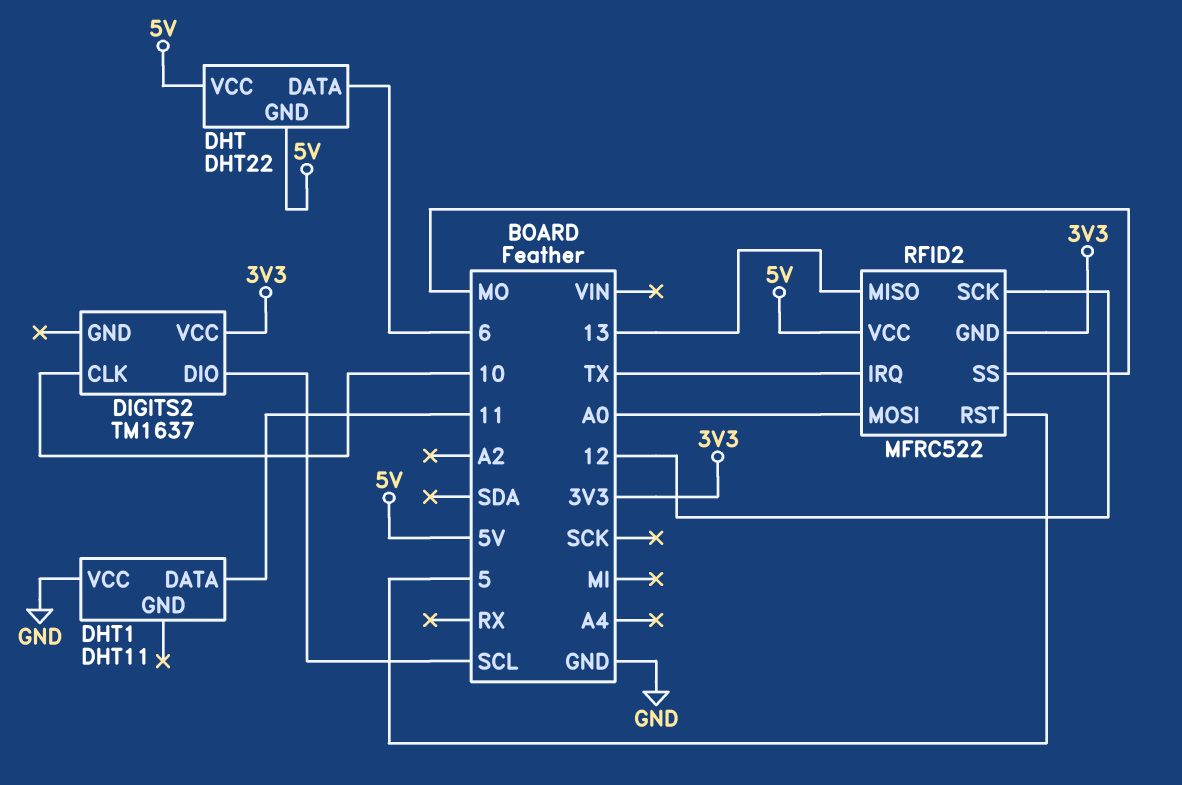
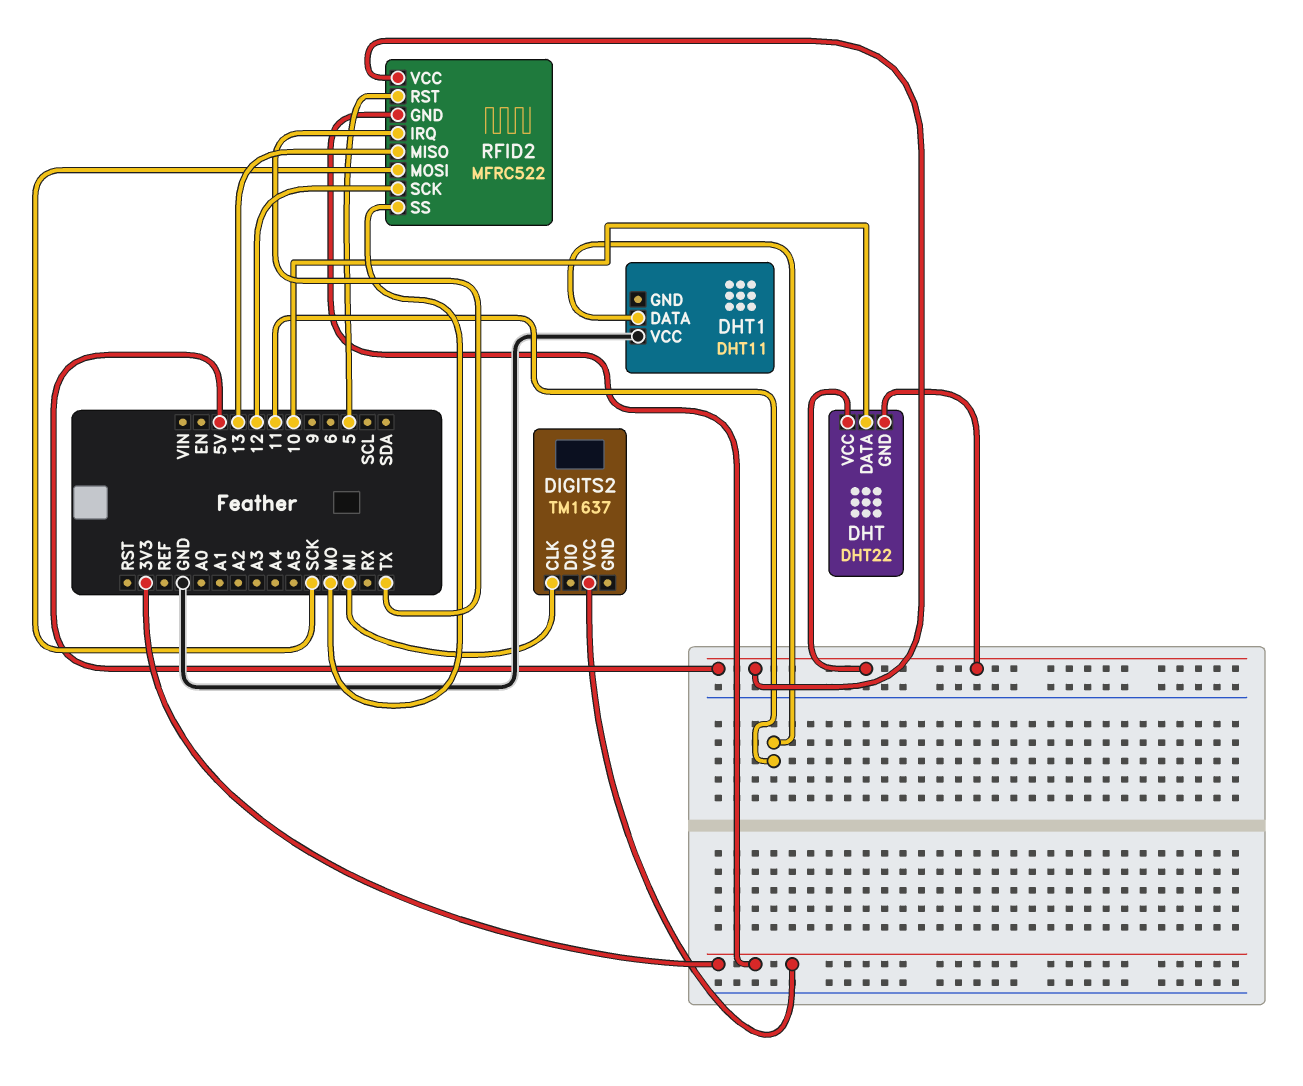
DHT pin DATA: 6 -> 10
DIGITS2 pin CLK: 10 -> MI
DIGITS2 pin DIO: SCL -> none
RFID2 pin MOSI: A0 -> SCK

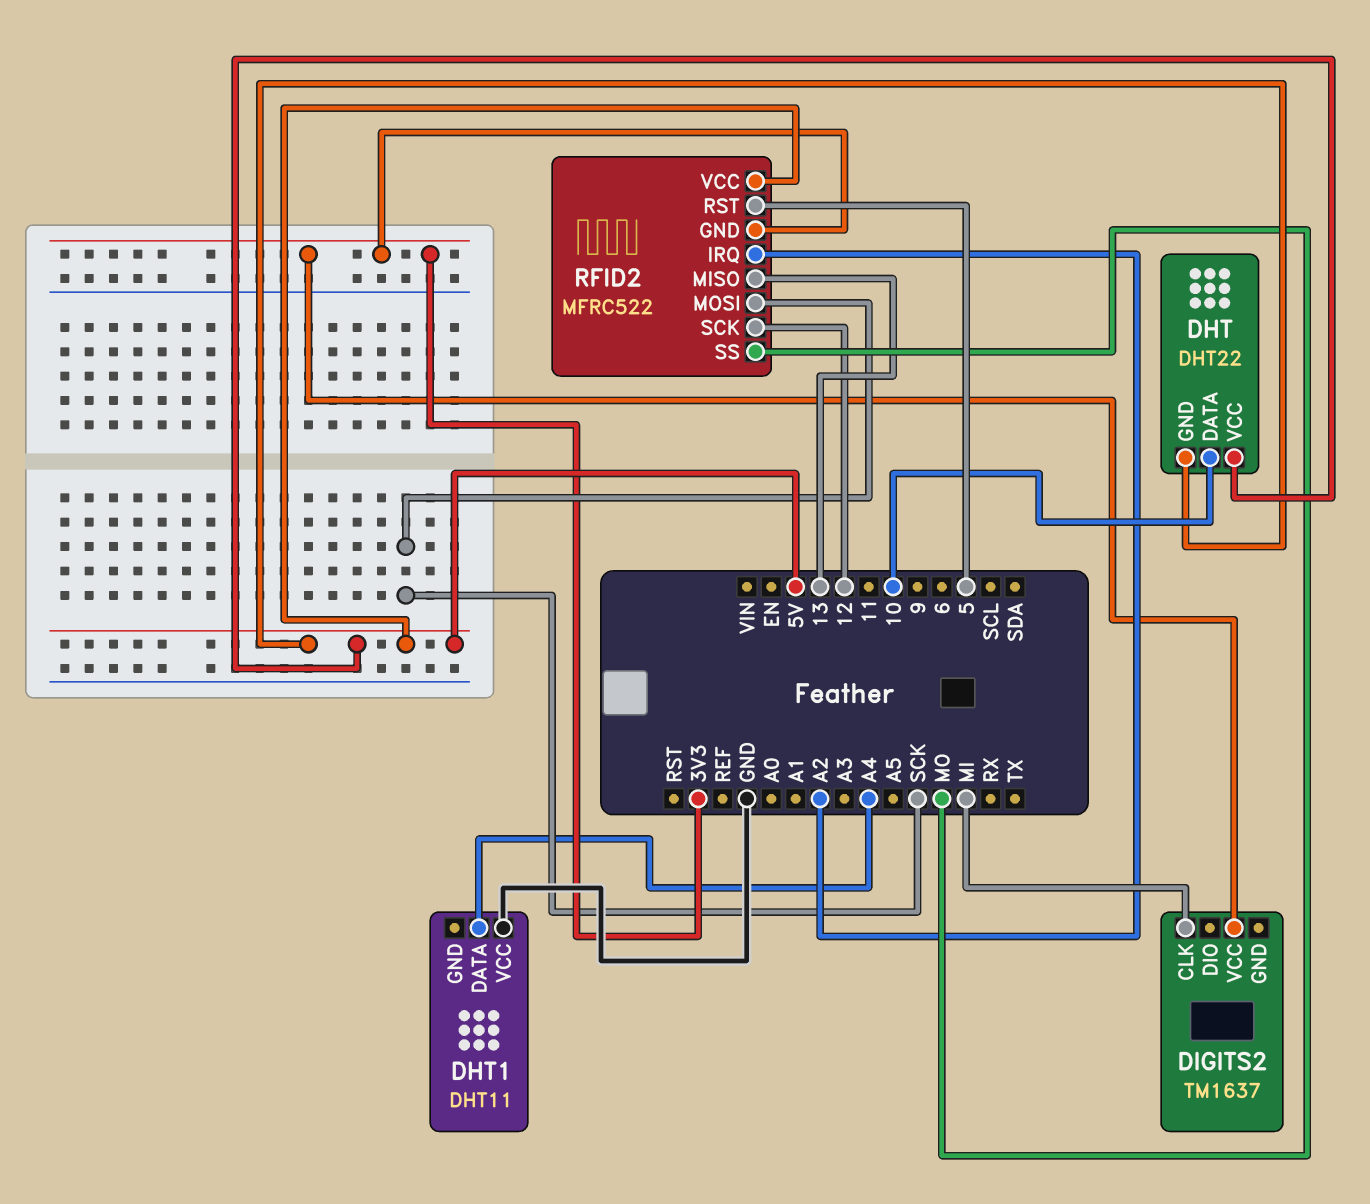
DHT1 pin DATA: 11 -> A4
RFID2 pin IRQ: TX -> A2

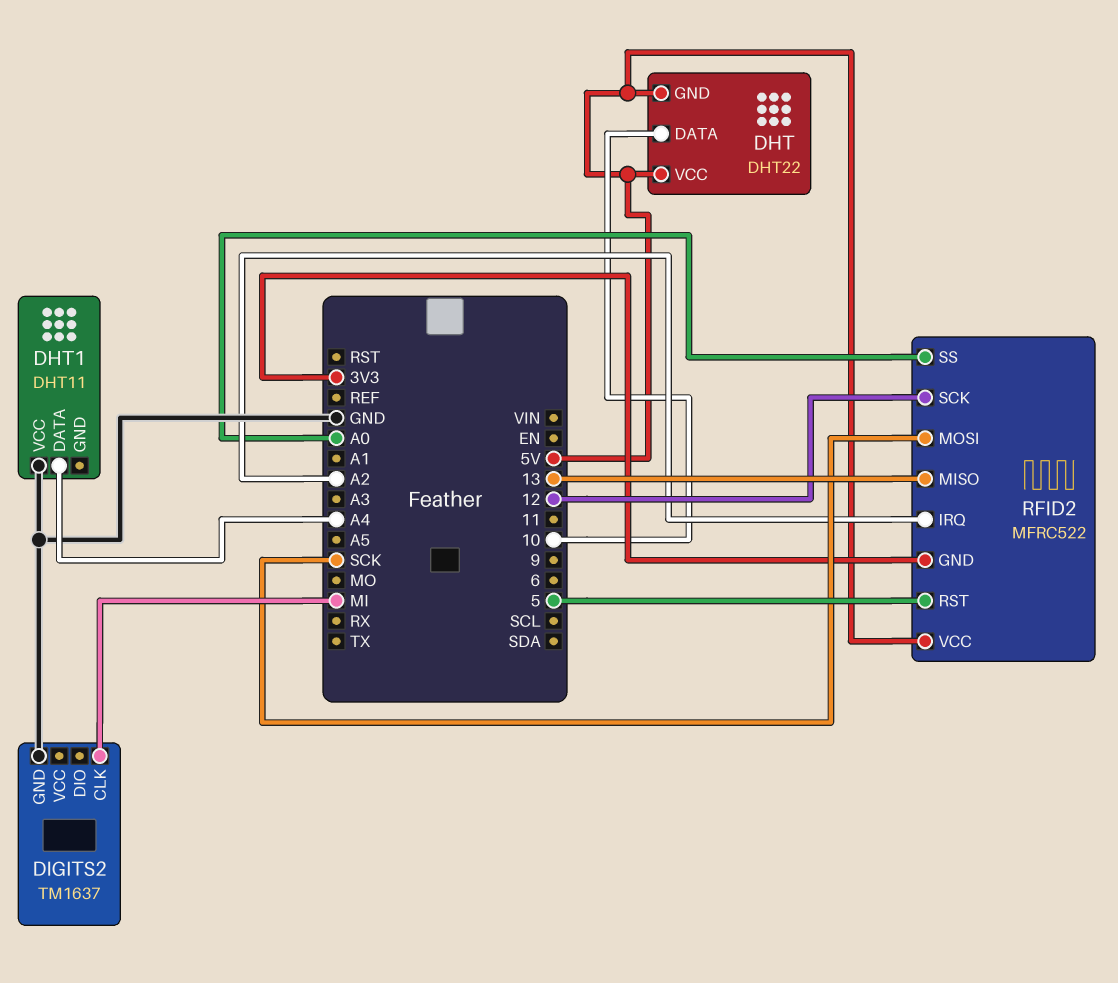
DIGITS2 pin GND: none -> GND
DIGITS2 pin VCC: 3V3 -> none
RFID2 pin SS: MO -> A0

